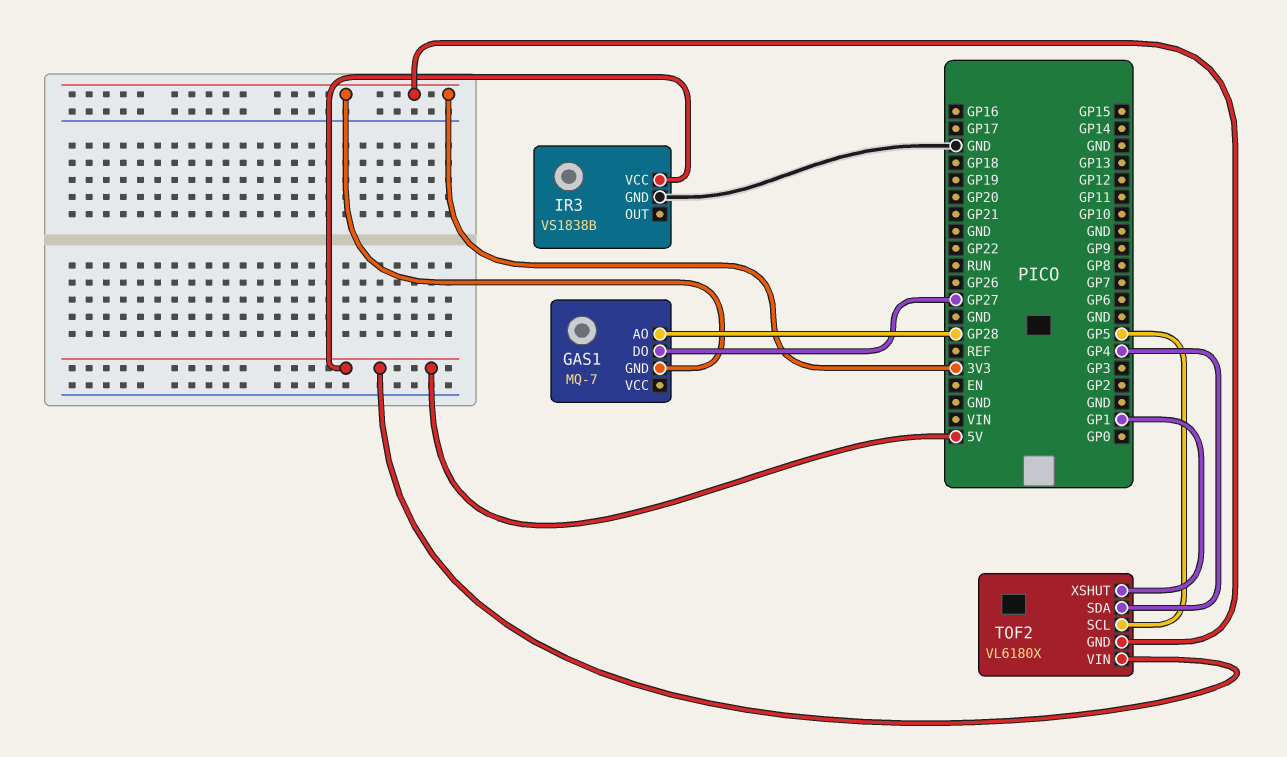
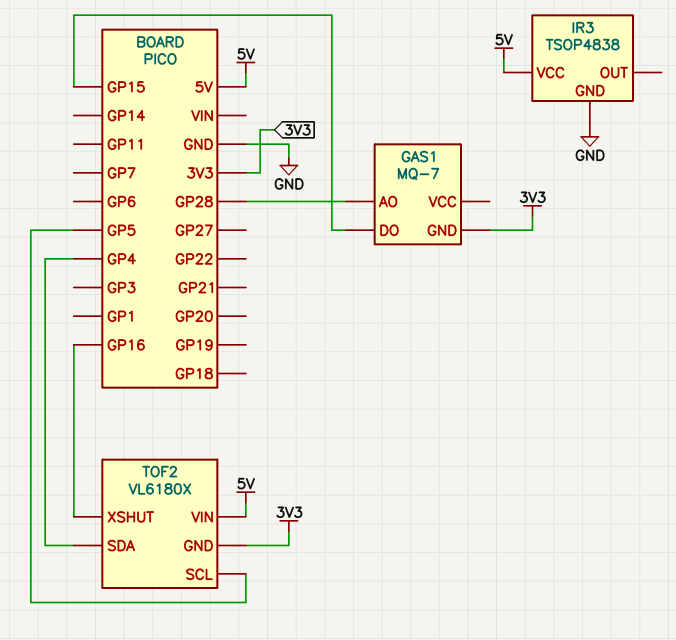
GAS1 pin DO: GP27 -> GP15
IR3: VS1838B -> TSOP4838
TOF2 pin XSHUT: GP1 -> GP16

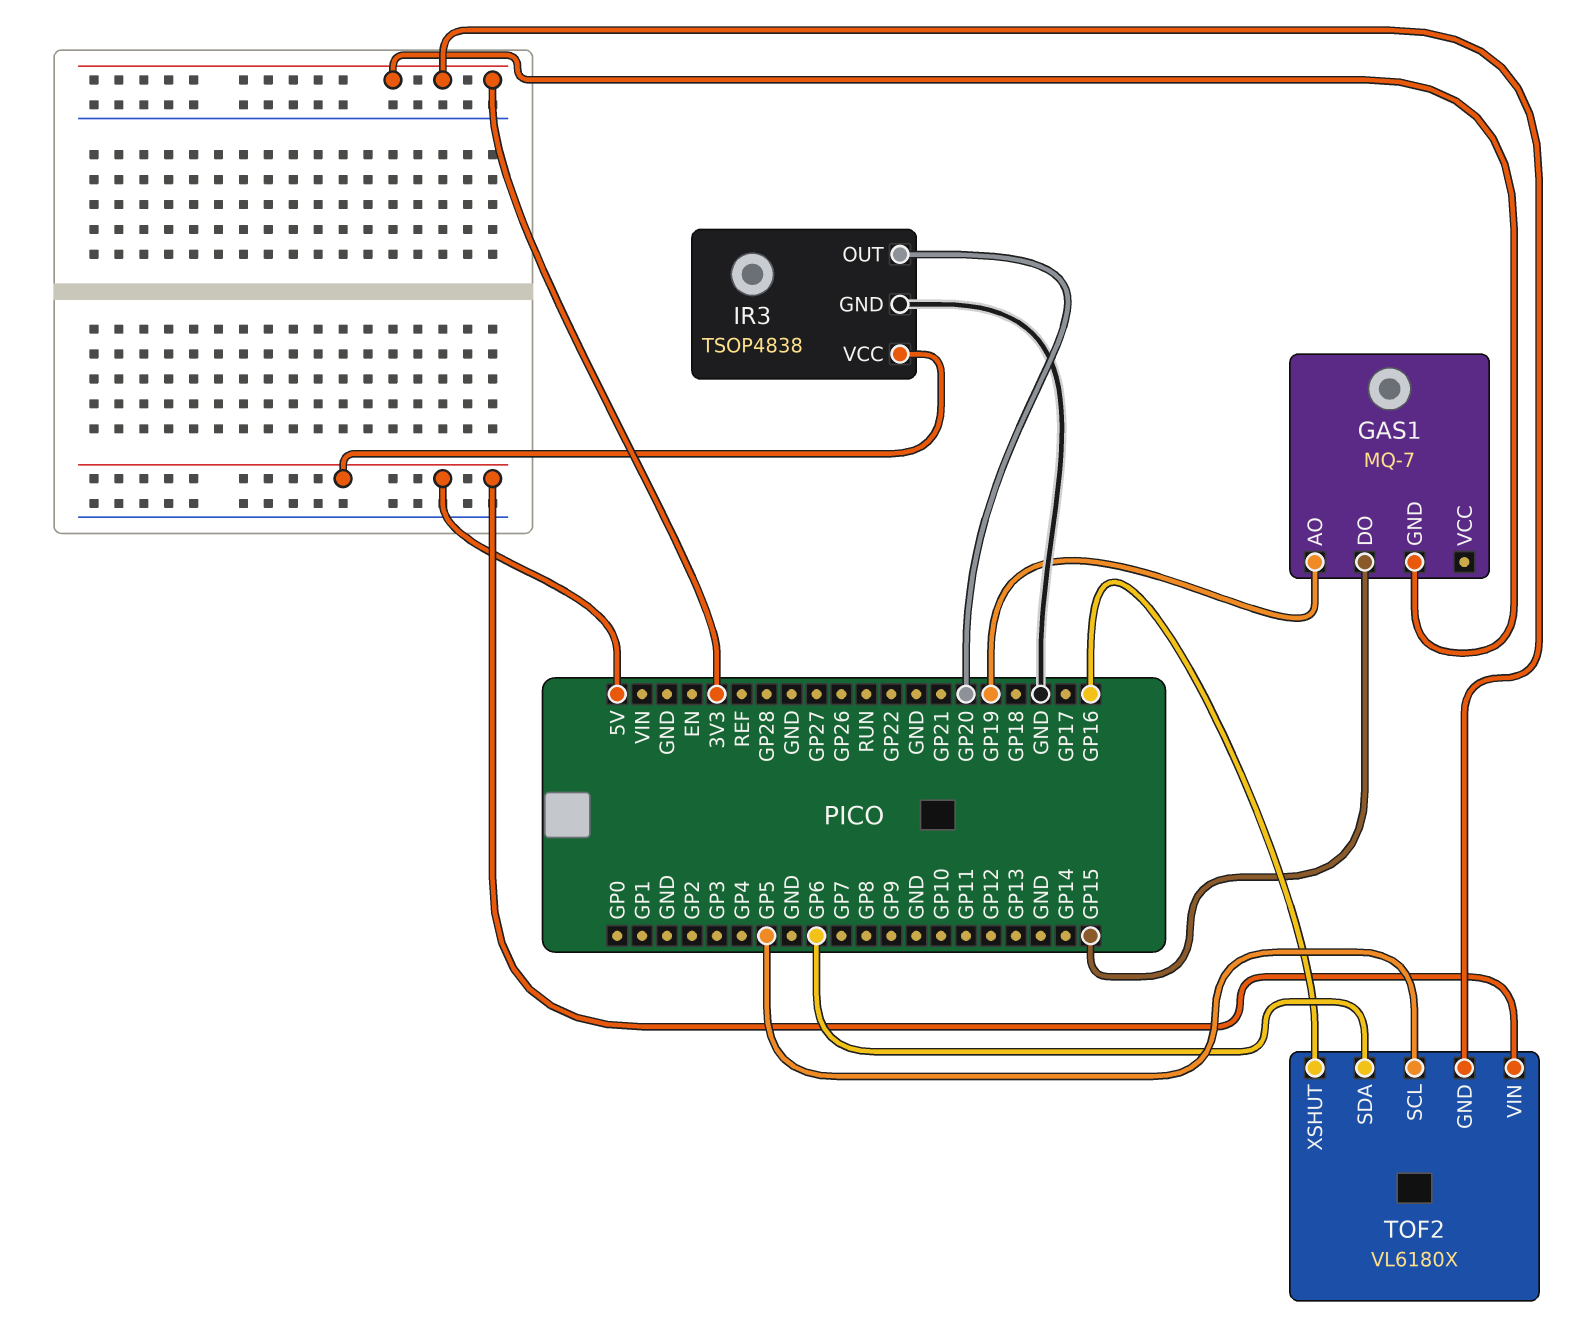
GAS1 pin AO: GP28 -> GP19
IR3 pin OUT: none -> GP20
TOF2 pin SDA: GP4 -> GP6

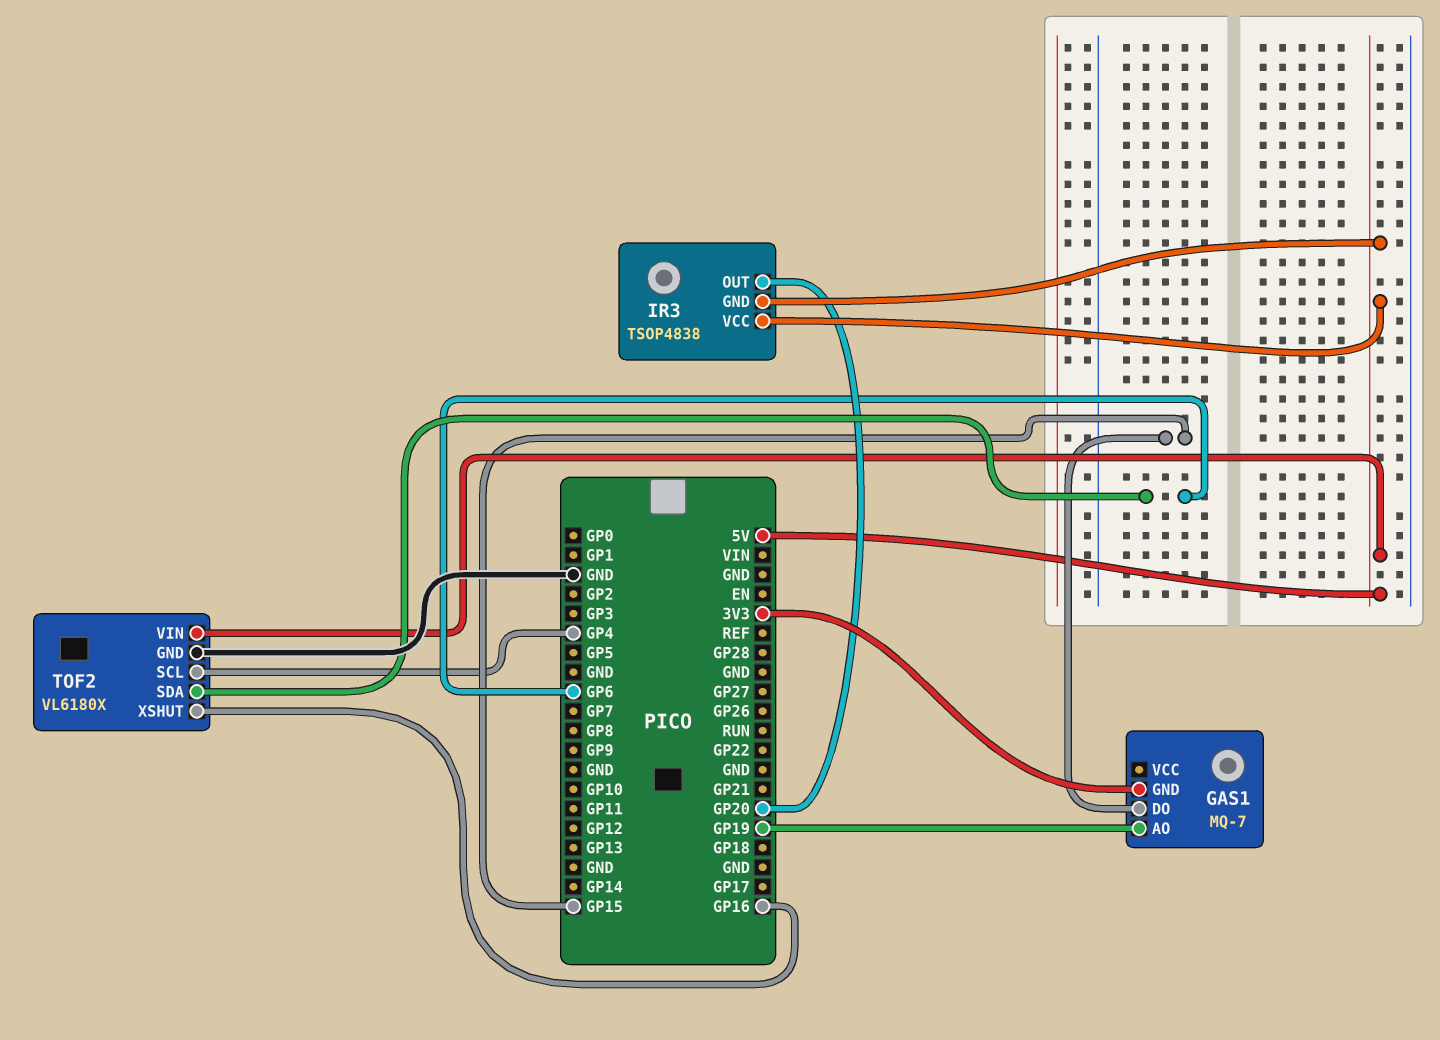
IR3 pin GND: GND -> 5V
TOF2 pin GND: 3V3 -> GND
TOF2 pin SCL: GP5 -> GP4

